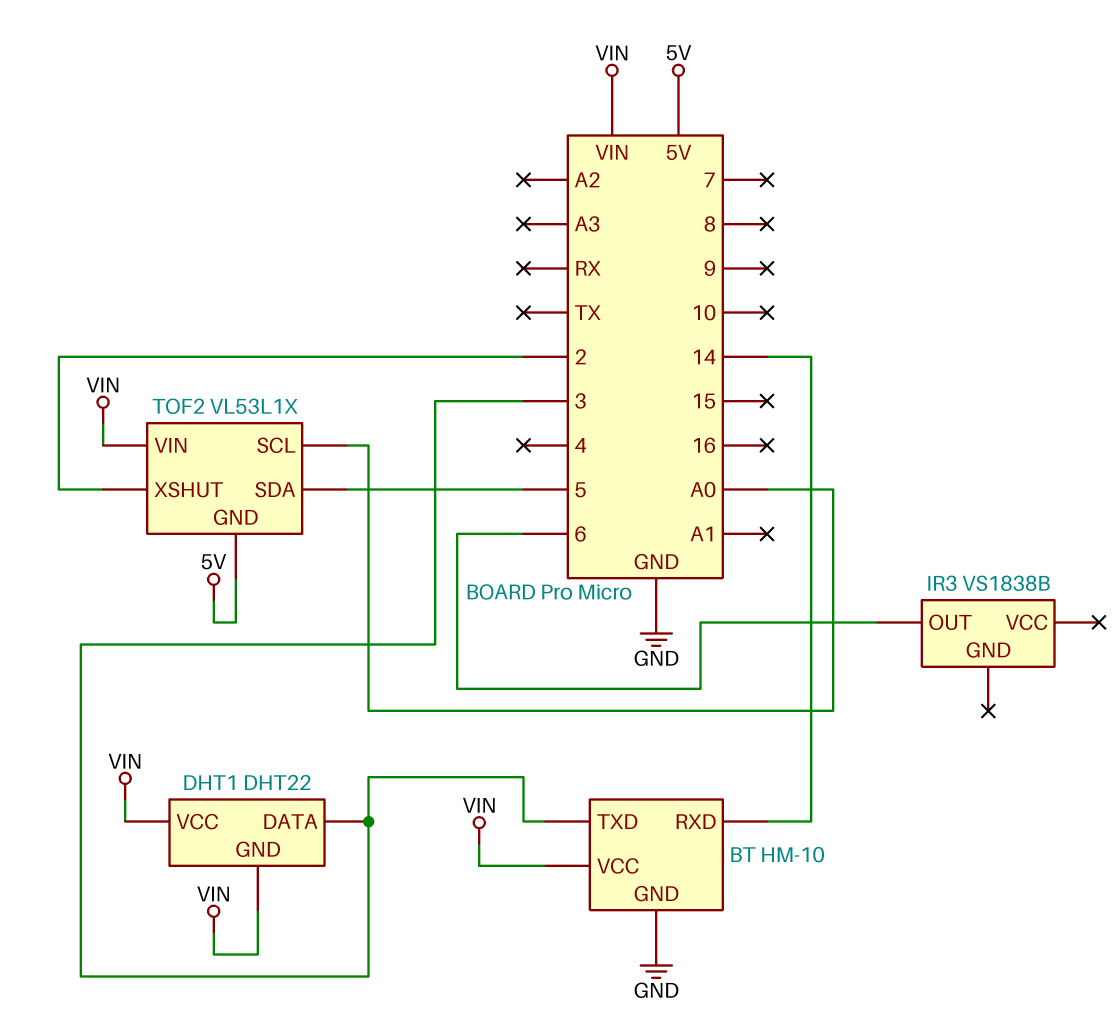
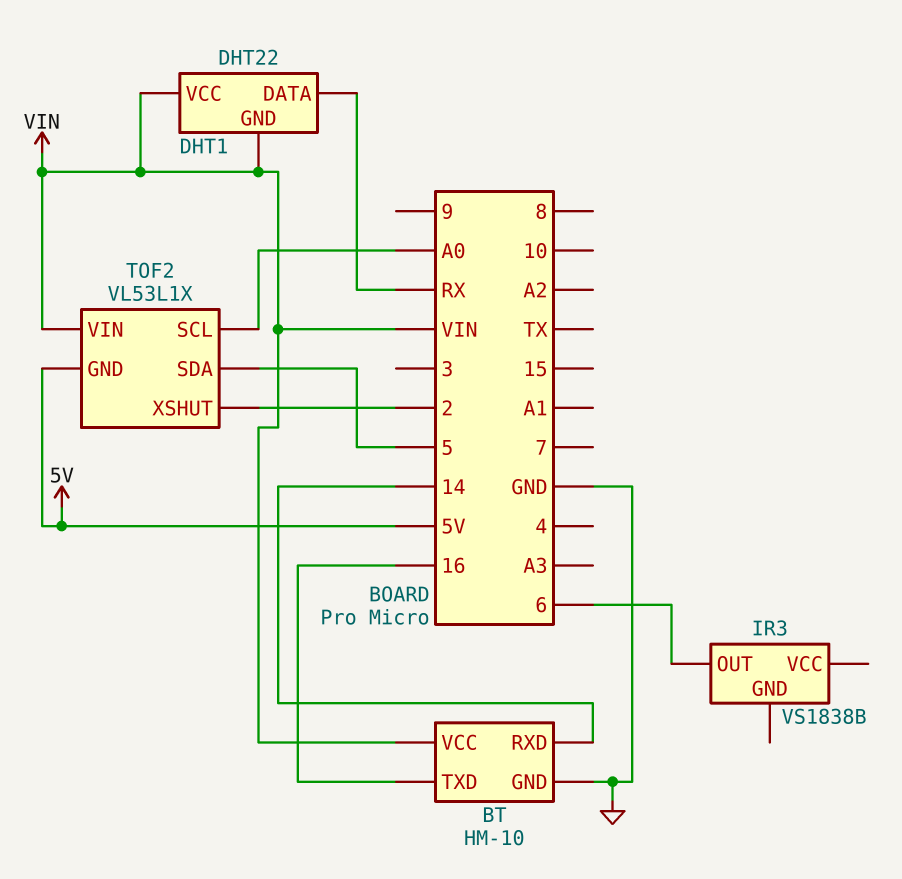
BT pin TXD: 3 -> 16
DHT1 pin DATA: 3 -> RX

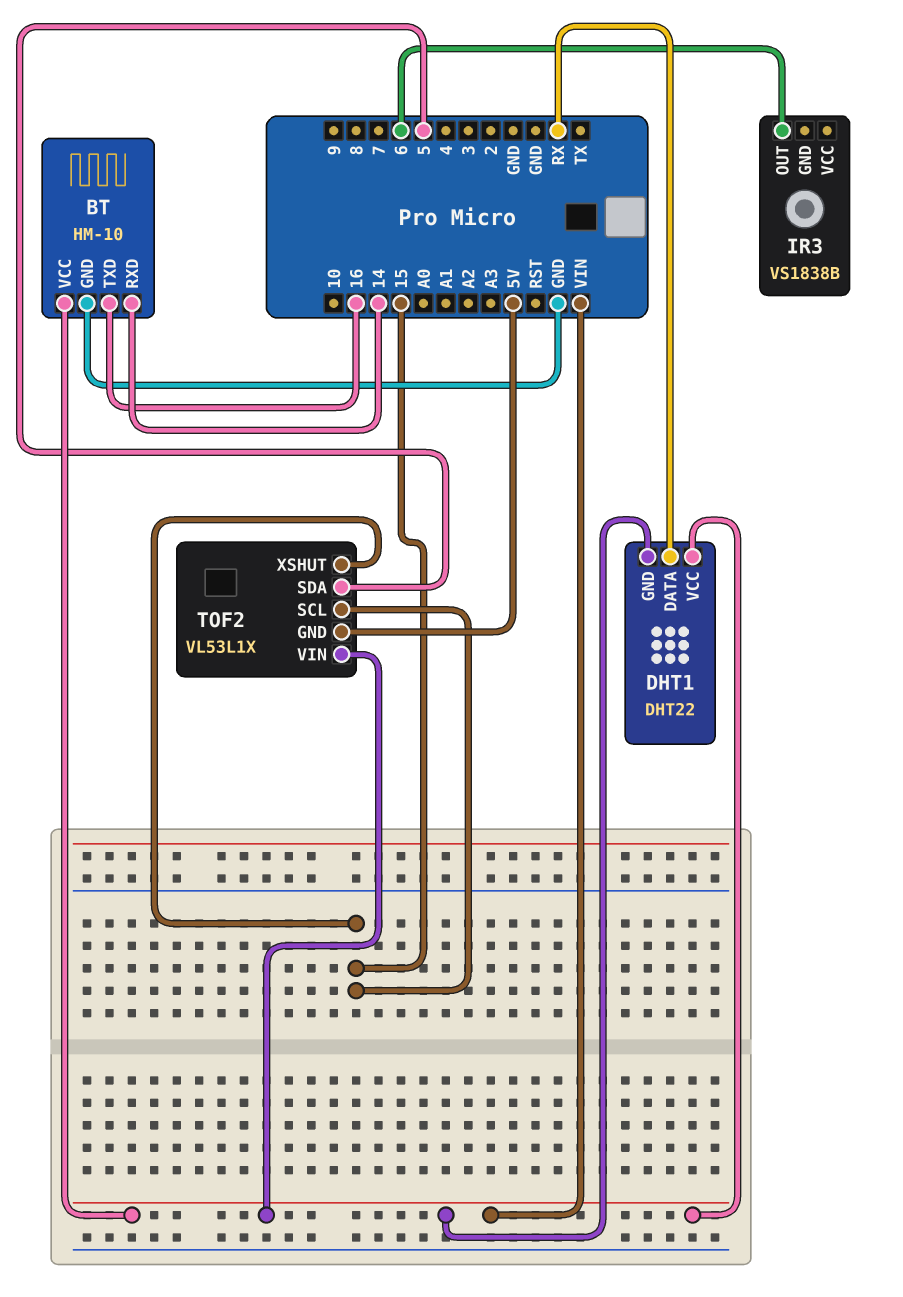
TOF2 pin SCL: A0 -> 15
TOF2 pin XSHUT: 2 -> 15

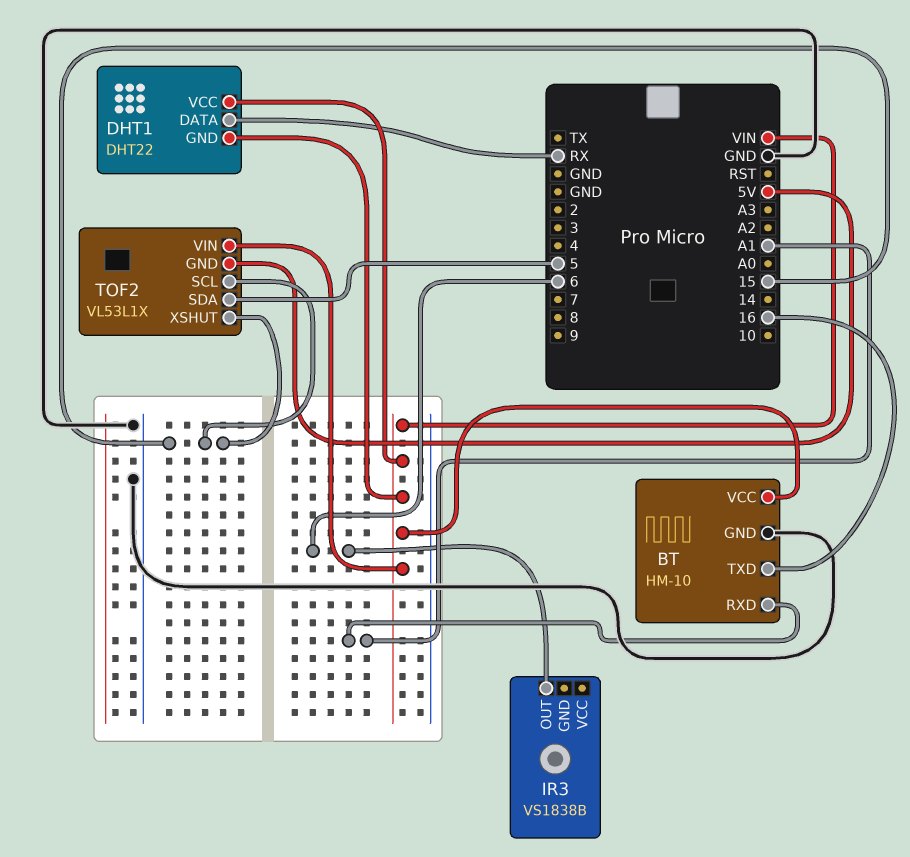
BT pin RXD: 14 -> A1

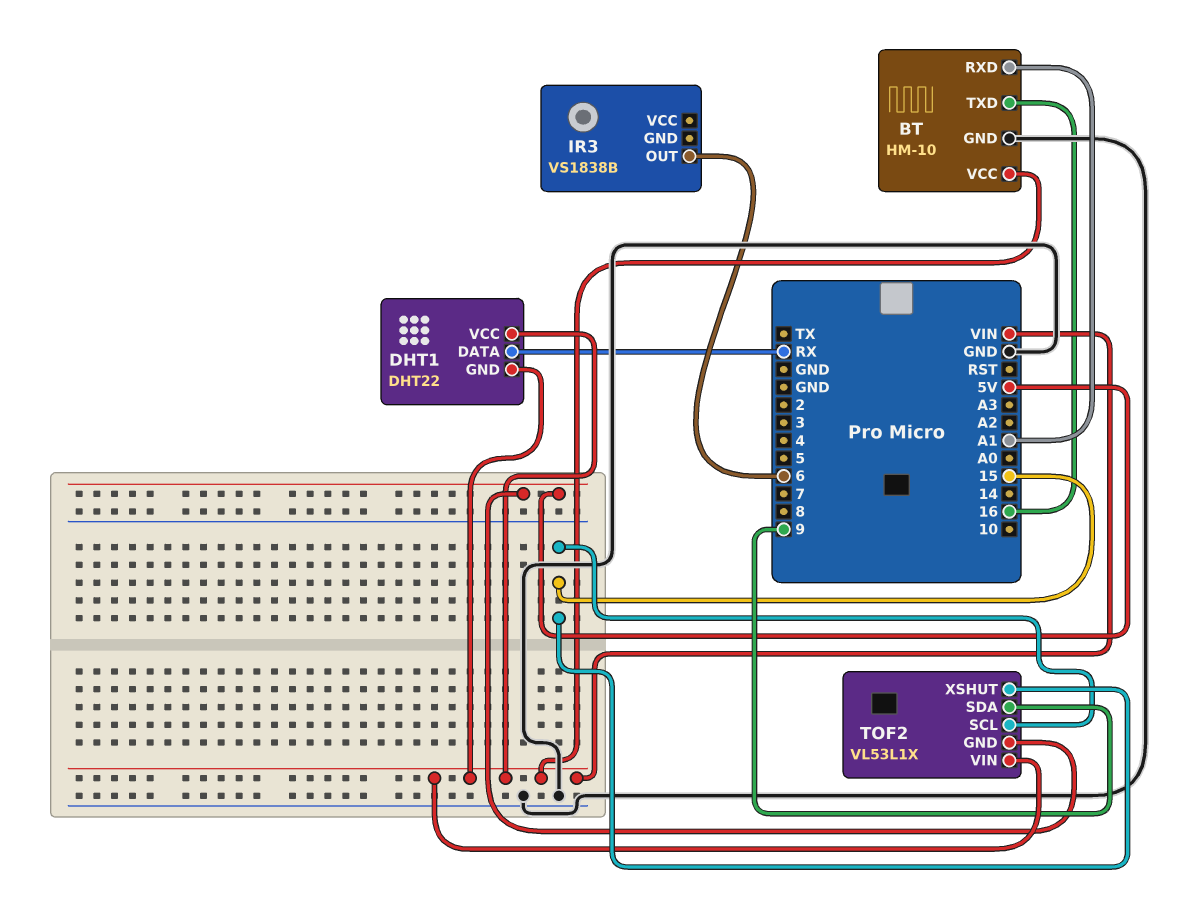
TOF2 pin SDA: 5 -> 9

